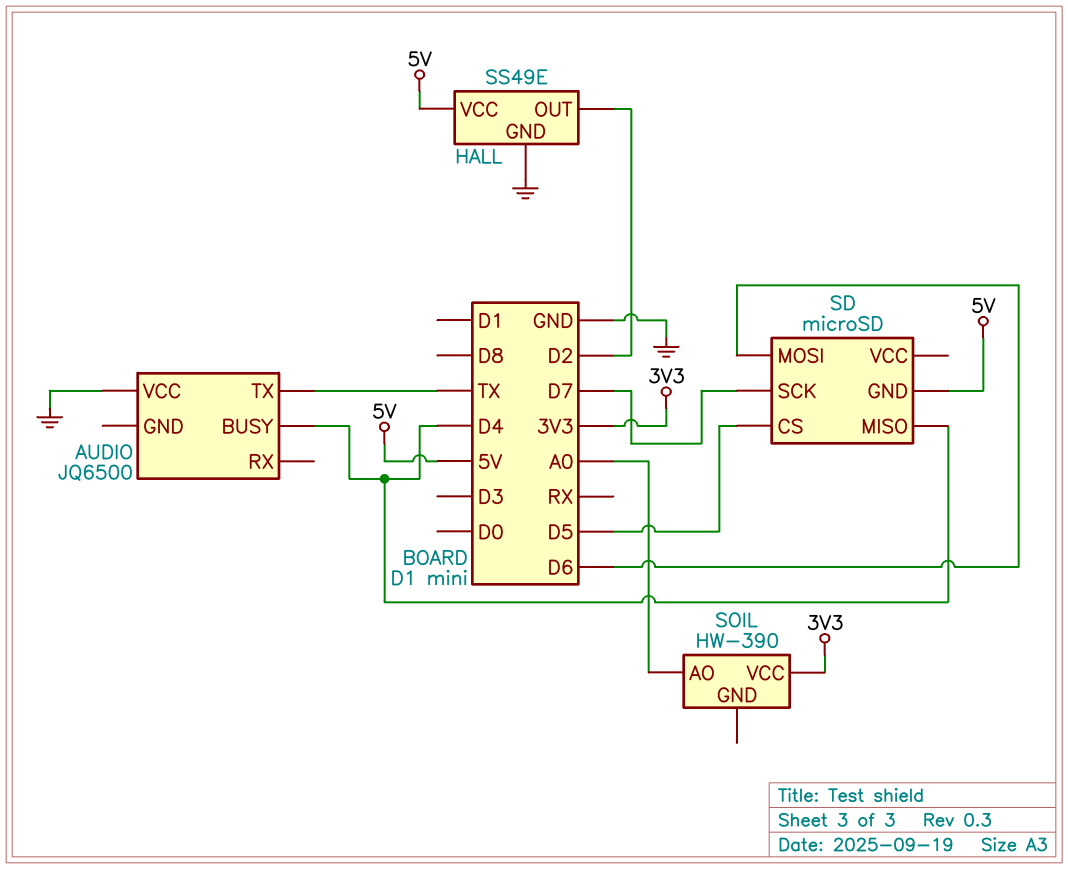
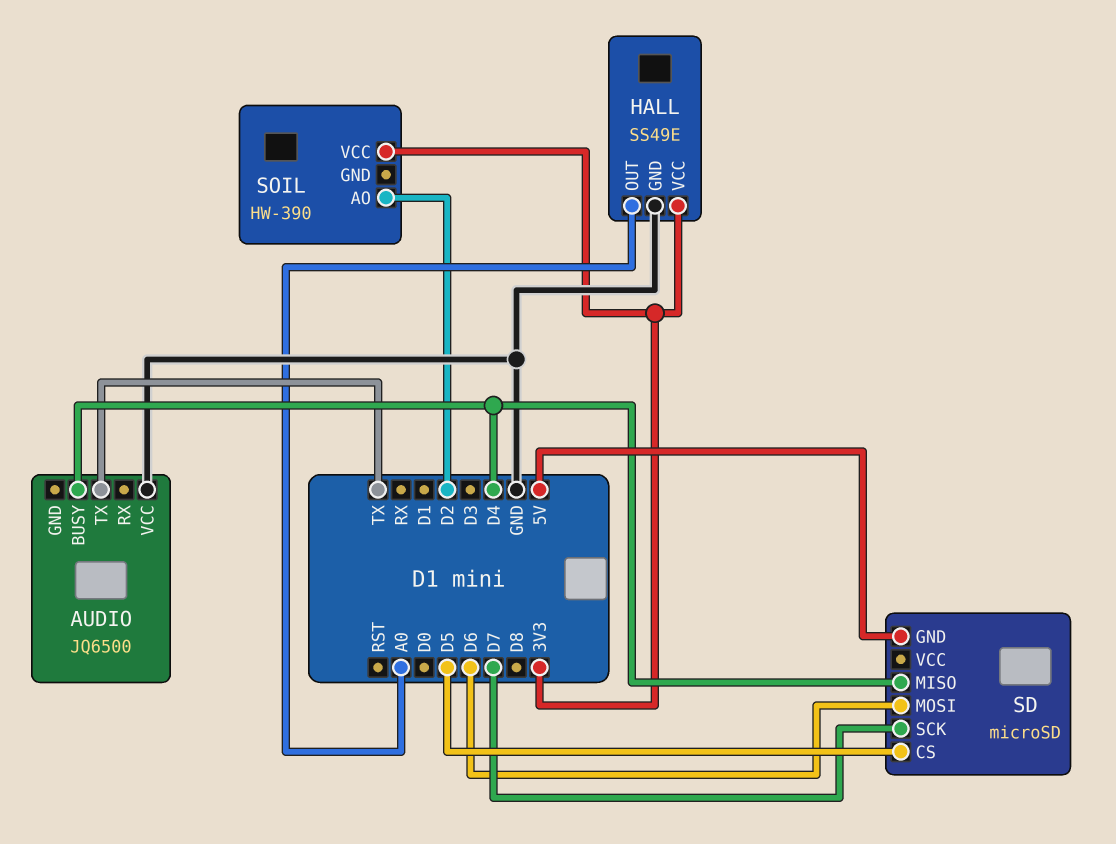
HALL pin OUT: D2 -> A0
HALL pin VCC: 5V -> 3V3
SOIL pin AO: A0 -> D2

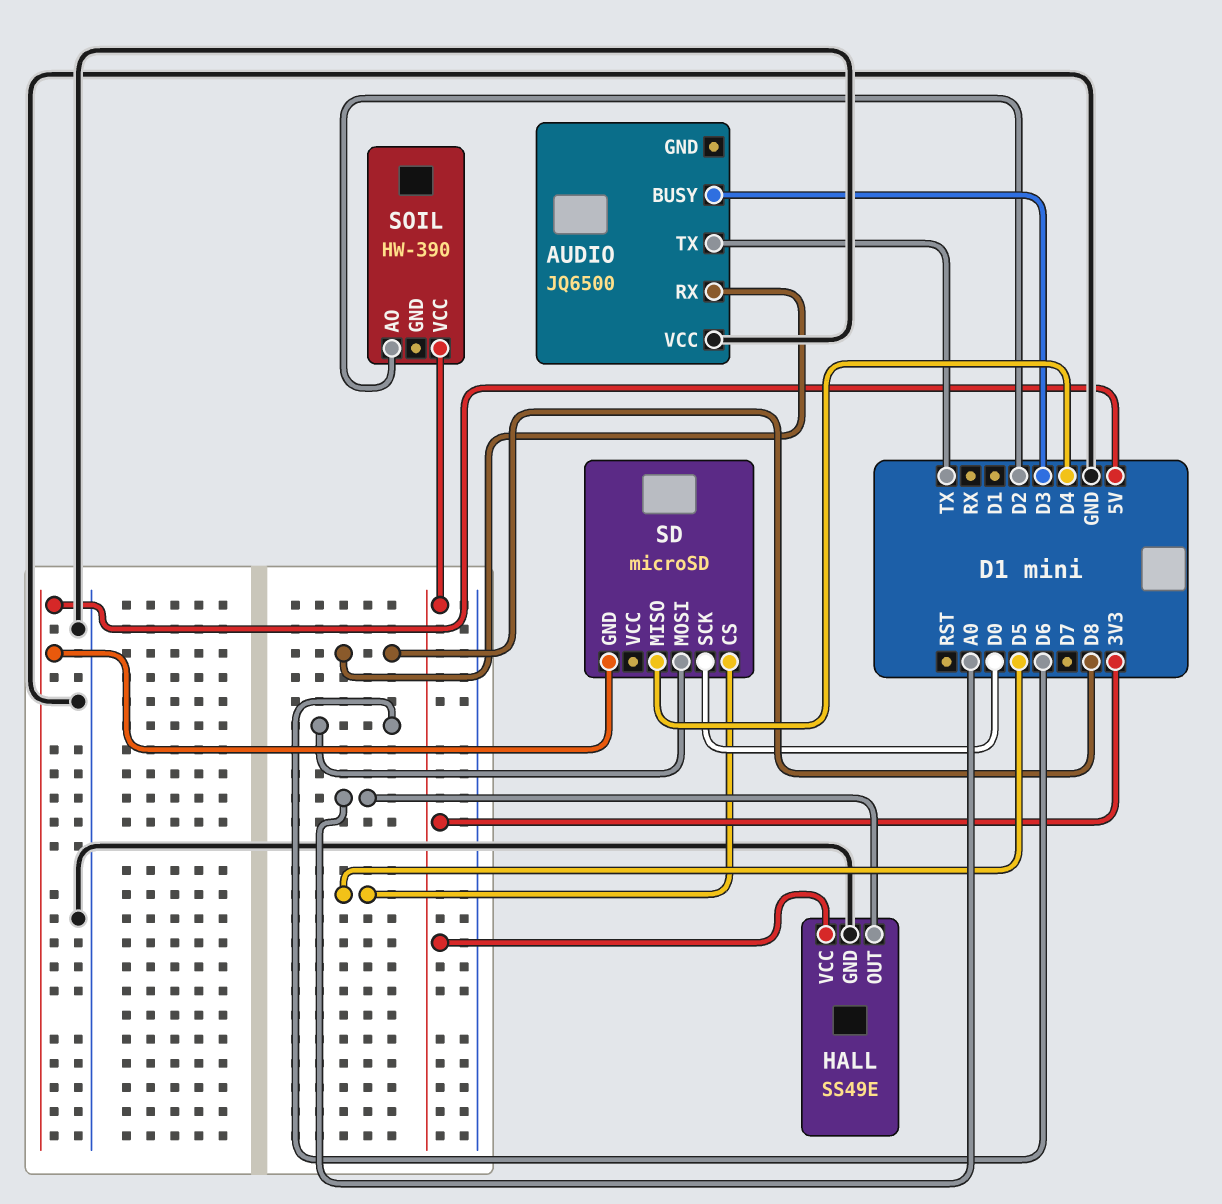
AUDIO pin BUSY: D4 -> D3
AUDIO pin RX: none -> D8
SD pin SCK: D7 -> D0

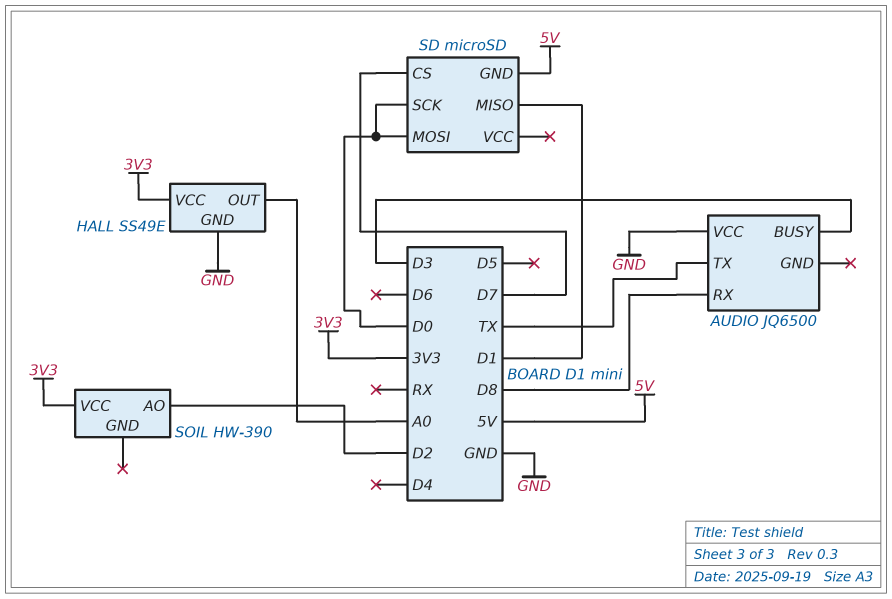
SD pin CS: D5 -> D7
SD pin MISO: D4 -> D1
SD pin MOSI: D6 -> D0

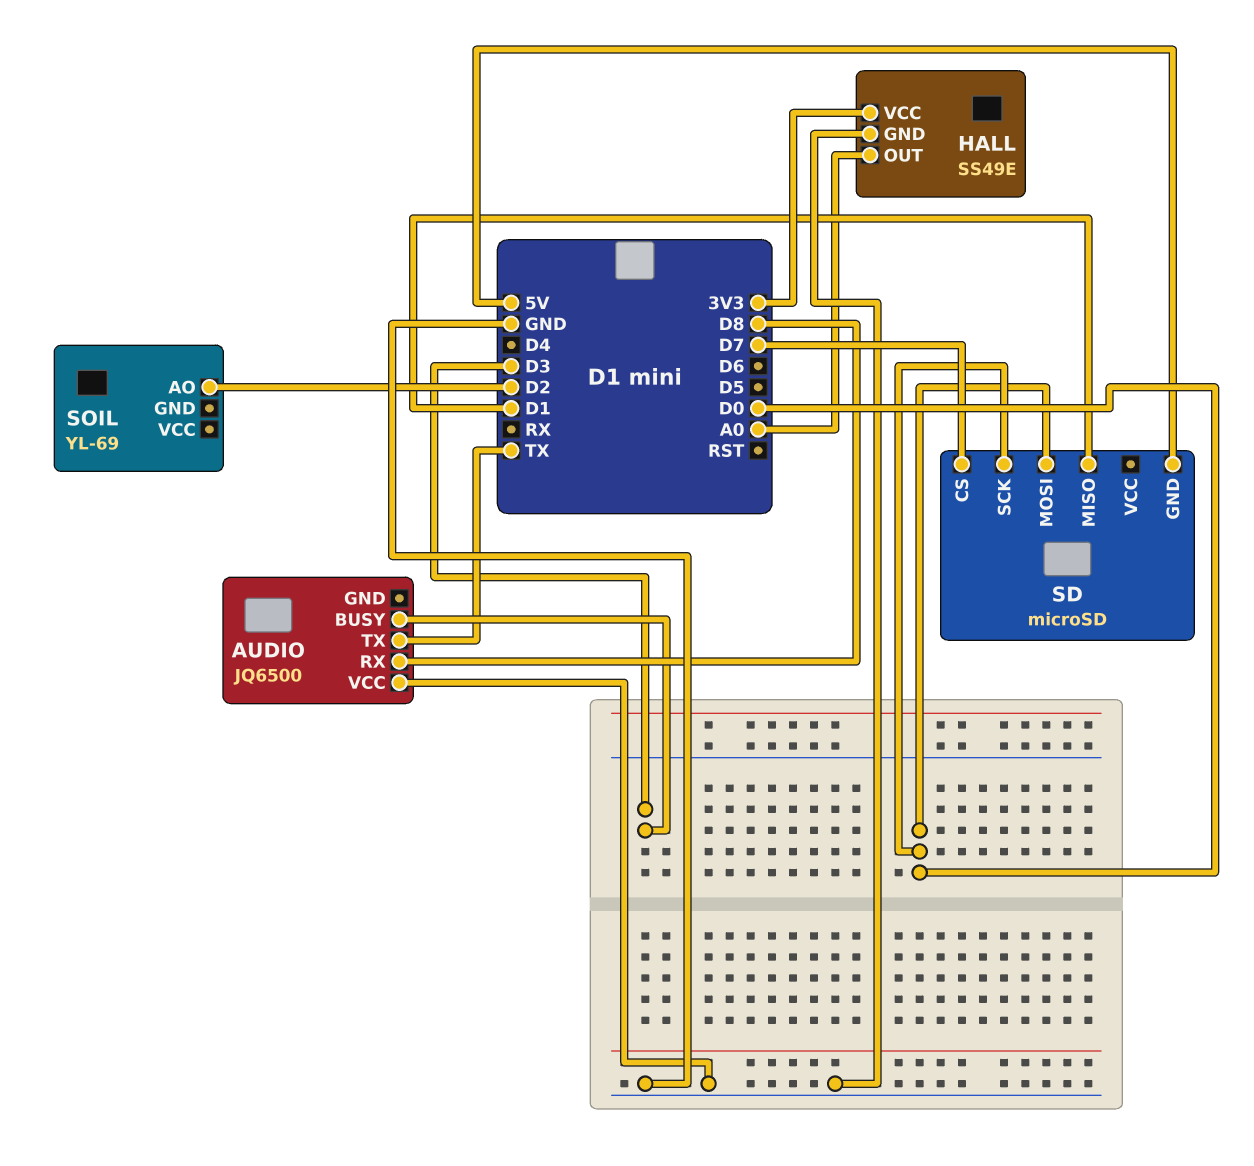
SOIL: HW-390 -> YL-69
SOIL pin VCC: 3V3 -> none

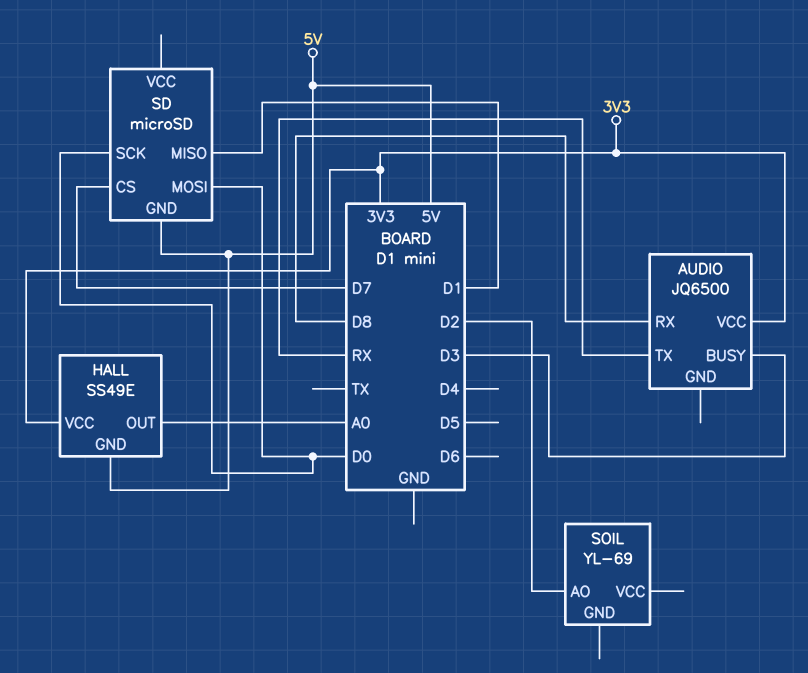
AUDIO pin TX: TX -> RX
AUDIO pin VCC: GND -> 3V3
HALL pin GND: GND -> 5V

